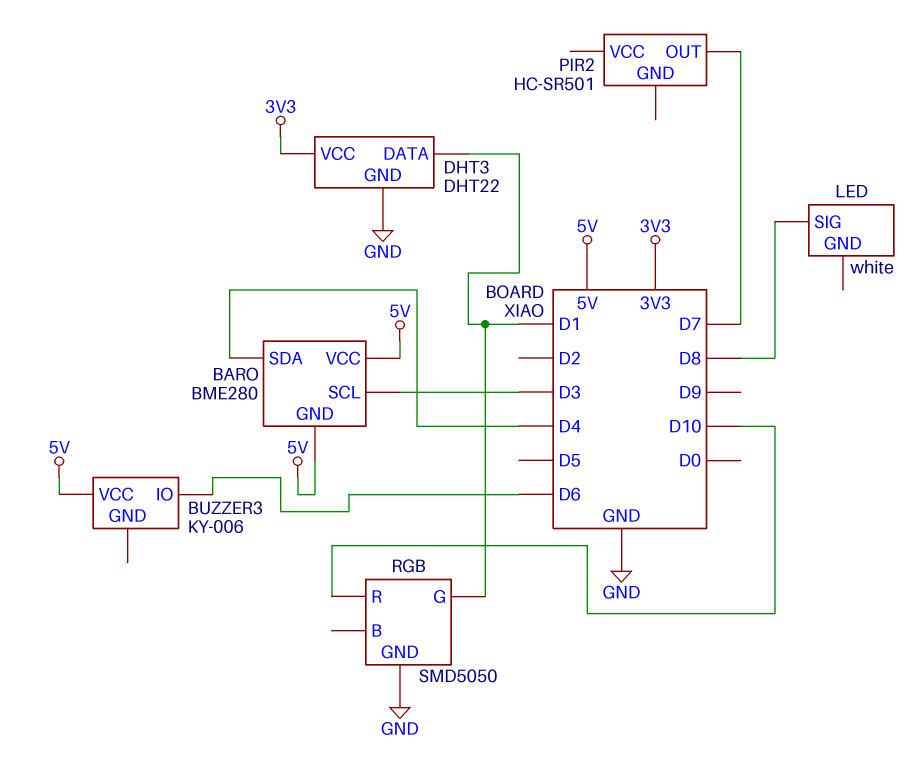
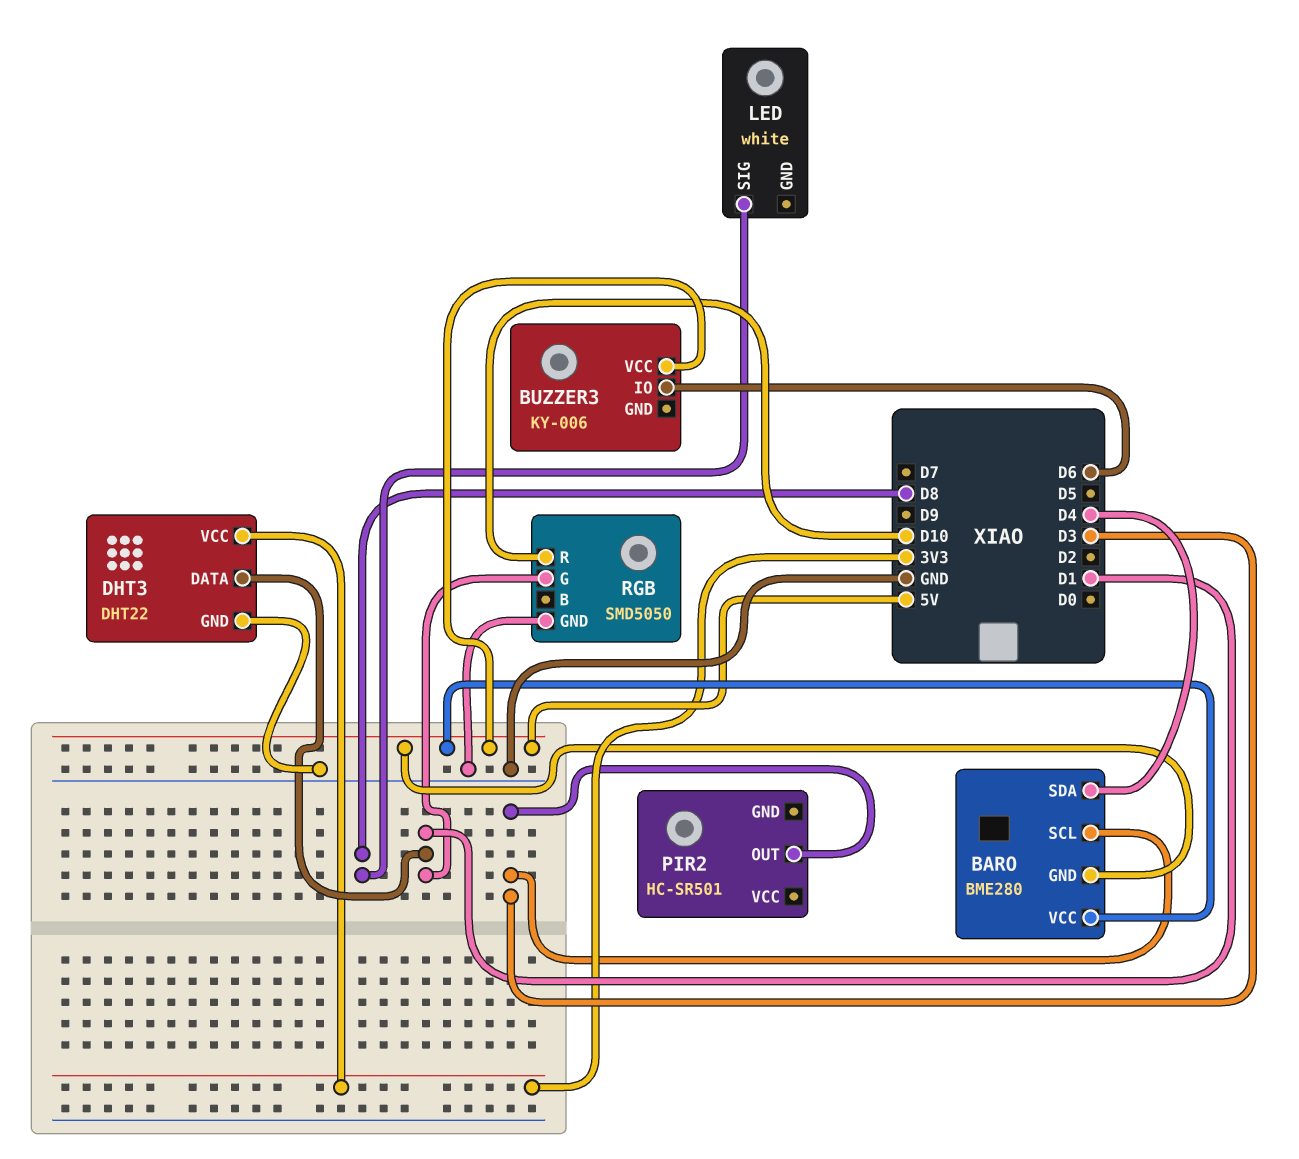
PIR2 pin OUT: D7 -> D3

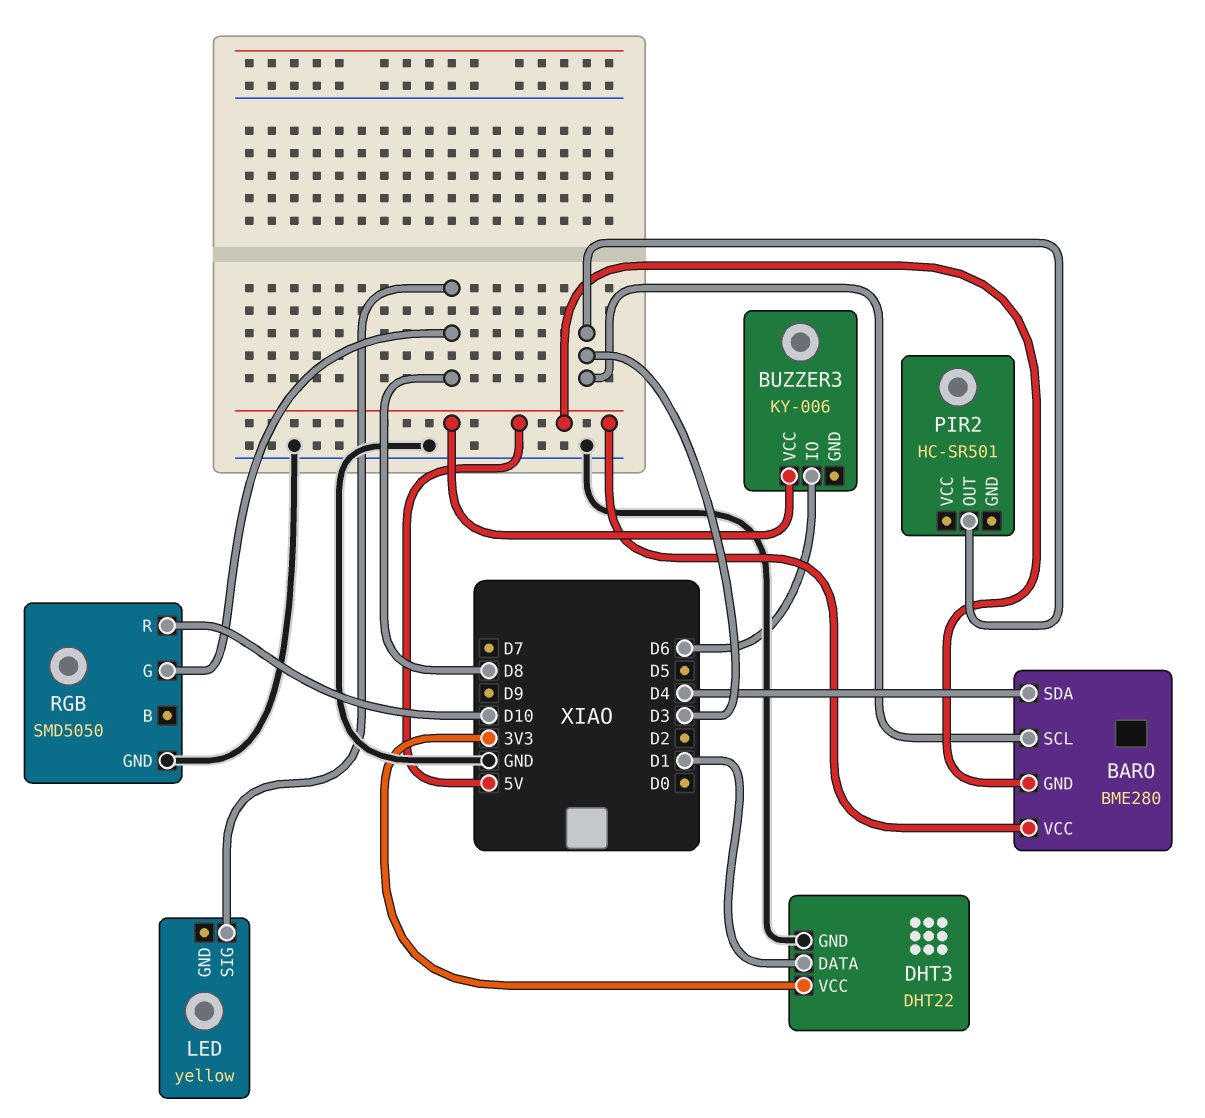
LED: white -> yellow
RGB pin G: D1 -> D8

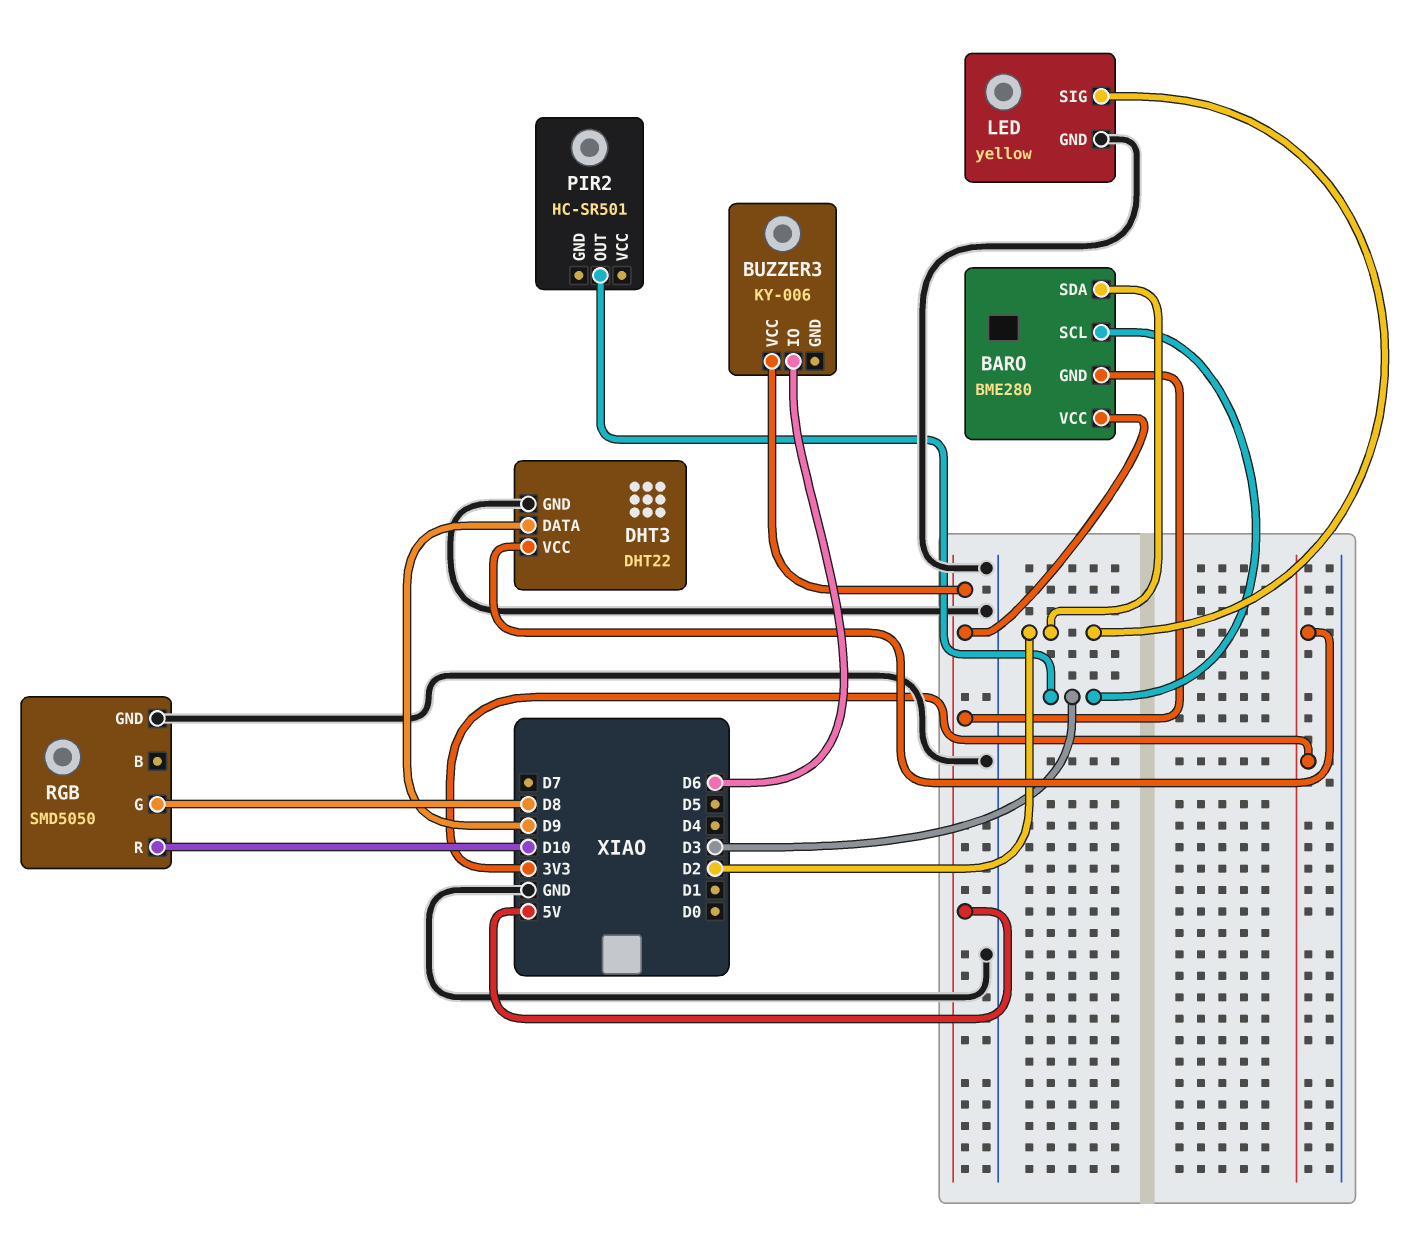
BARO pin SDA: D4 -> D2
DHT3 pin DATA: D1 -> D9
LED pin GND: none -> GND
LED pin SIG: D8 -> D2

